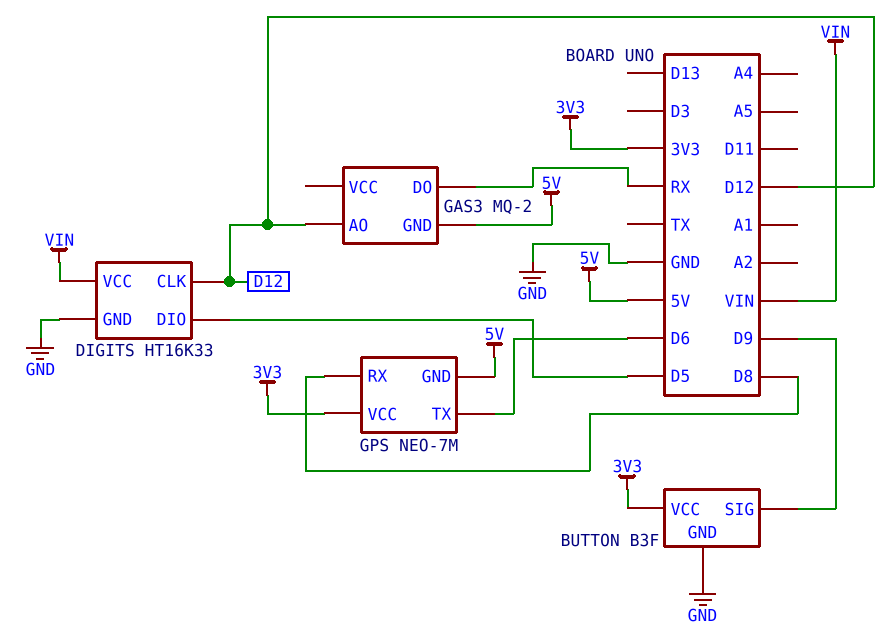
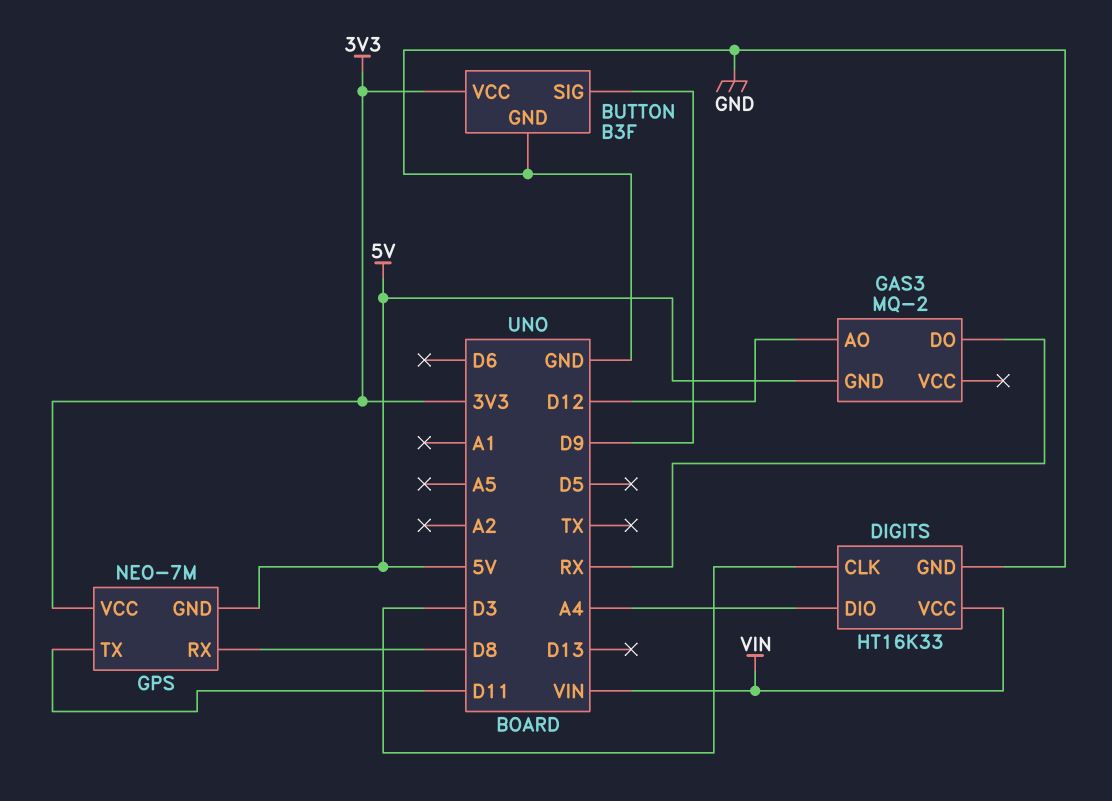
DIGITS pin CLK: D12 -> D3
DIGITS pin DIO: D5 -> A4
GPS pin TX: D6 -> D11

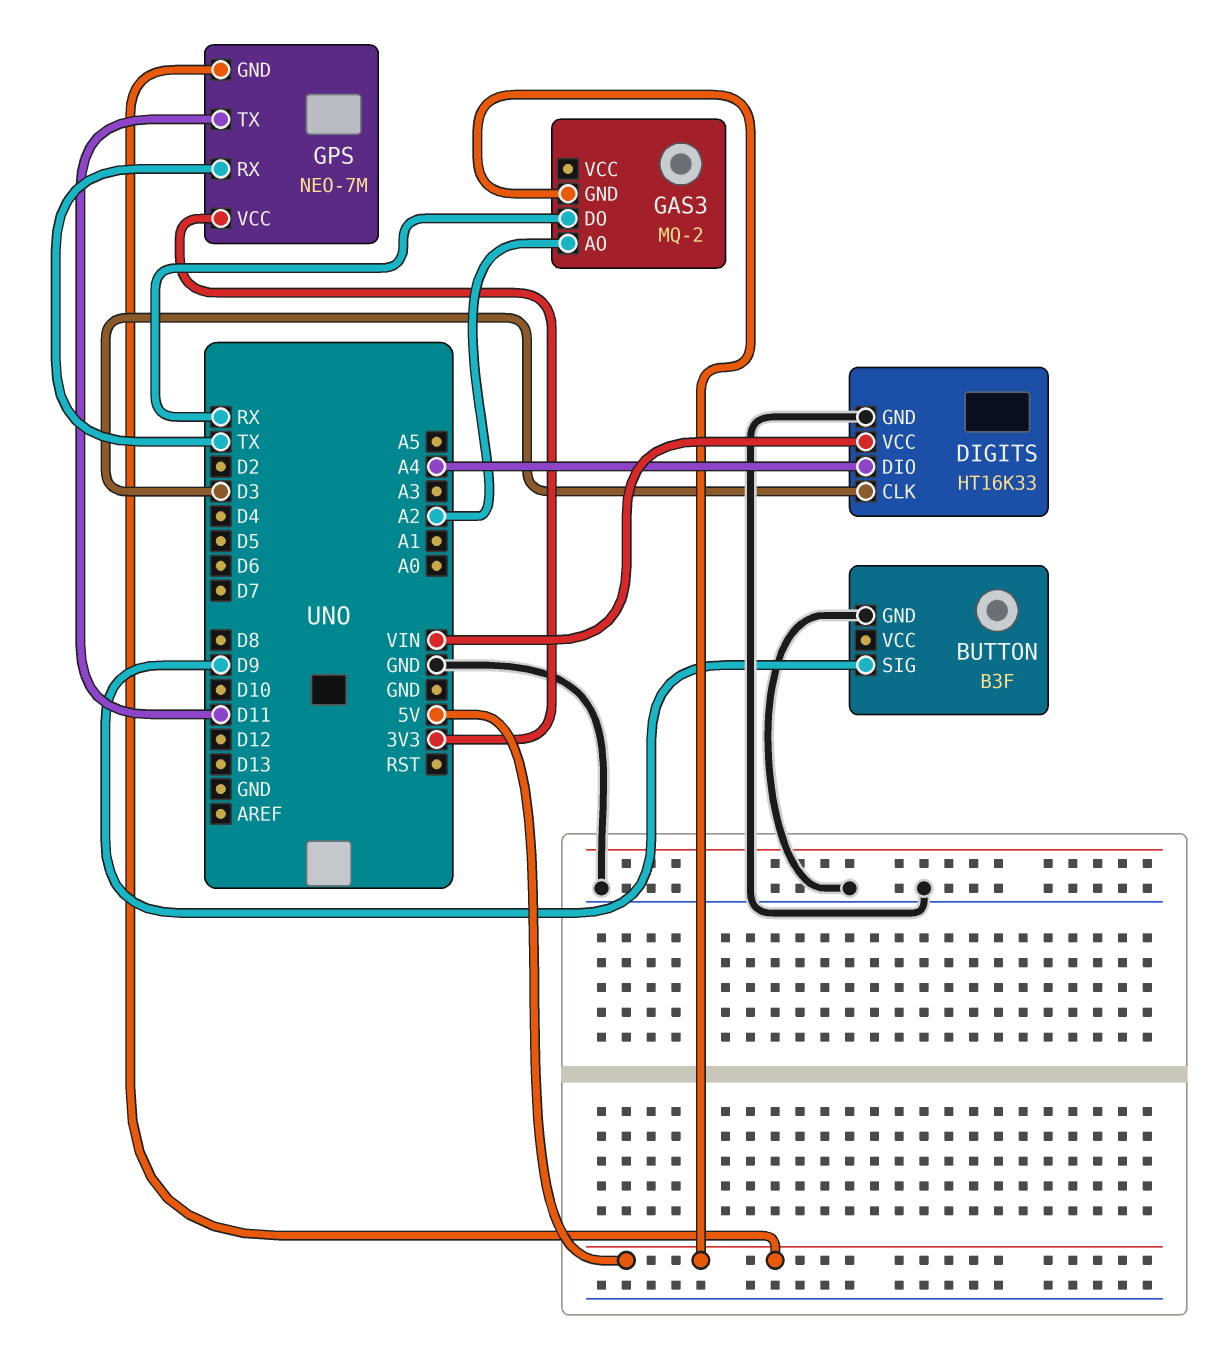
BUTTON pin VCC: 3V3 -> none
GAS3 pin AO: D12 -> A2
GPS pin RX: D8 -> TX

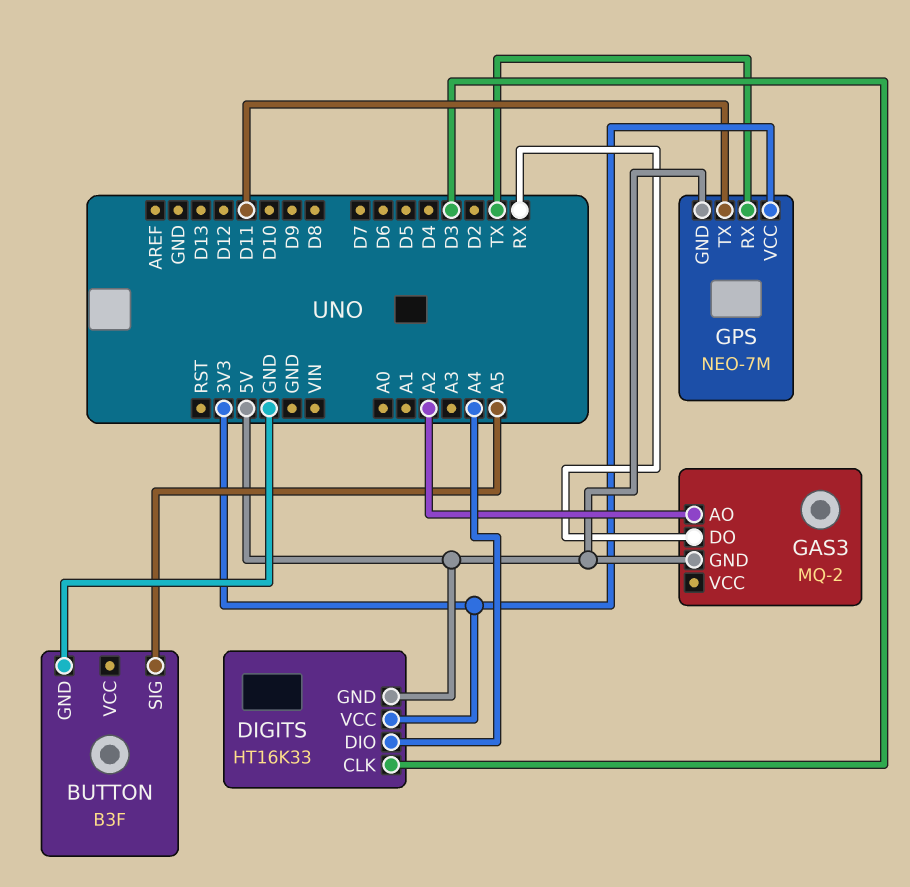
BUTTON pin SIG: D9 -> A5
DIGITS pin GND: GND -> 5V
DIGITS pin VCC: VIN -> 3V3

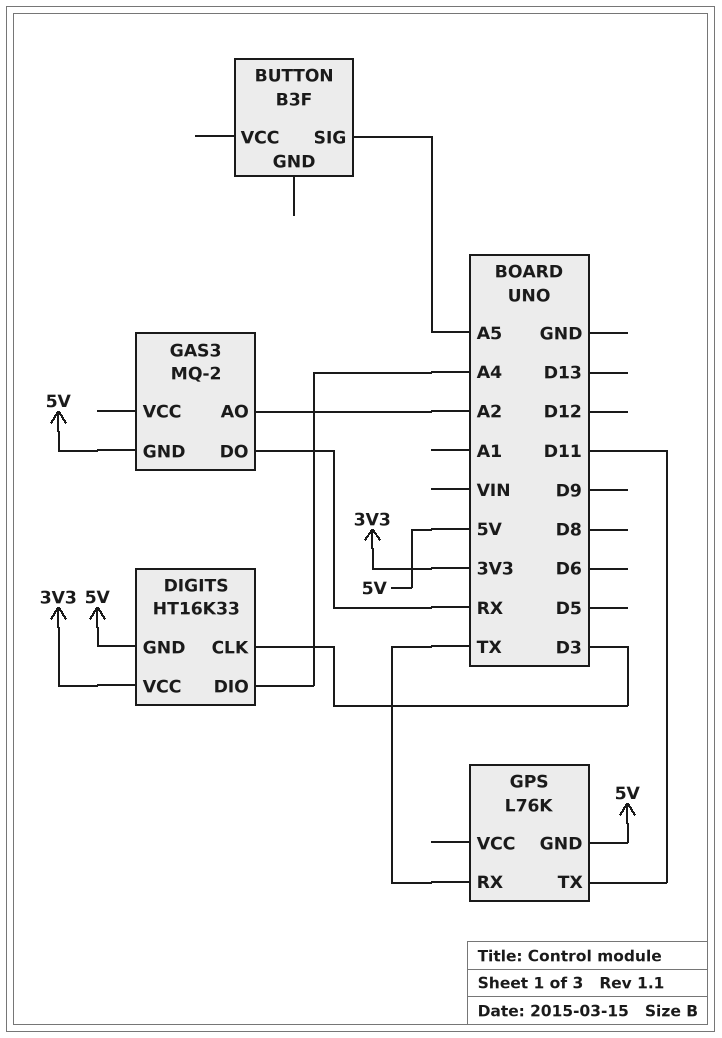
BUTTON pin GND: GND -> none
GPS: NEO-7M -> L76K
GPS pin VCC: 3V3 -> none

